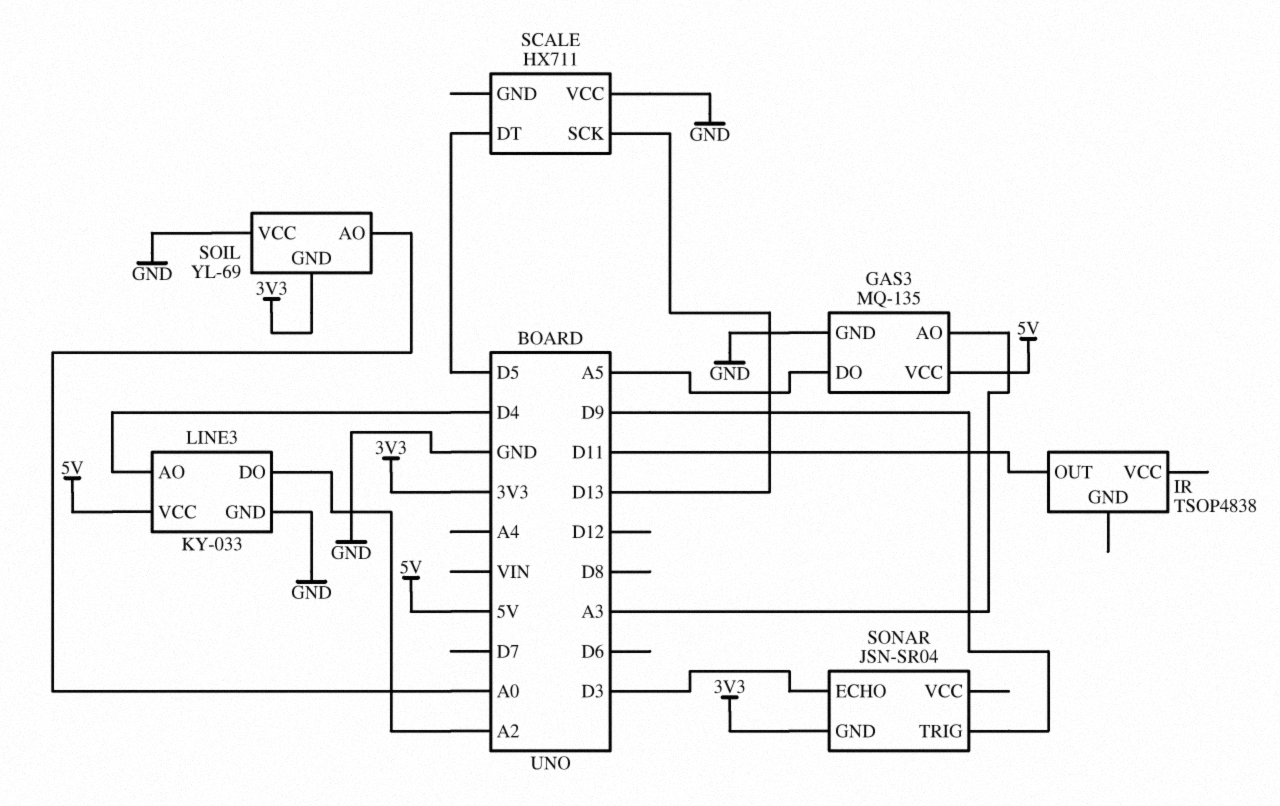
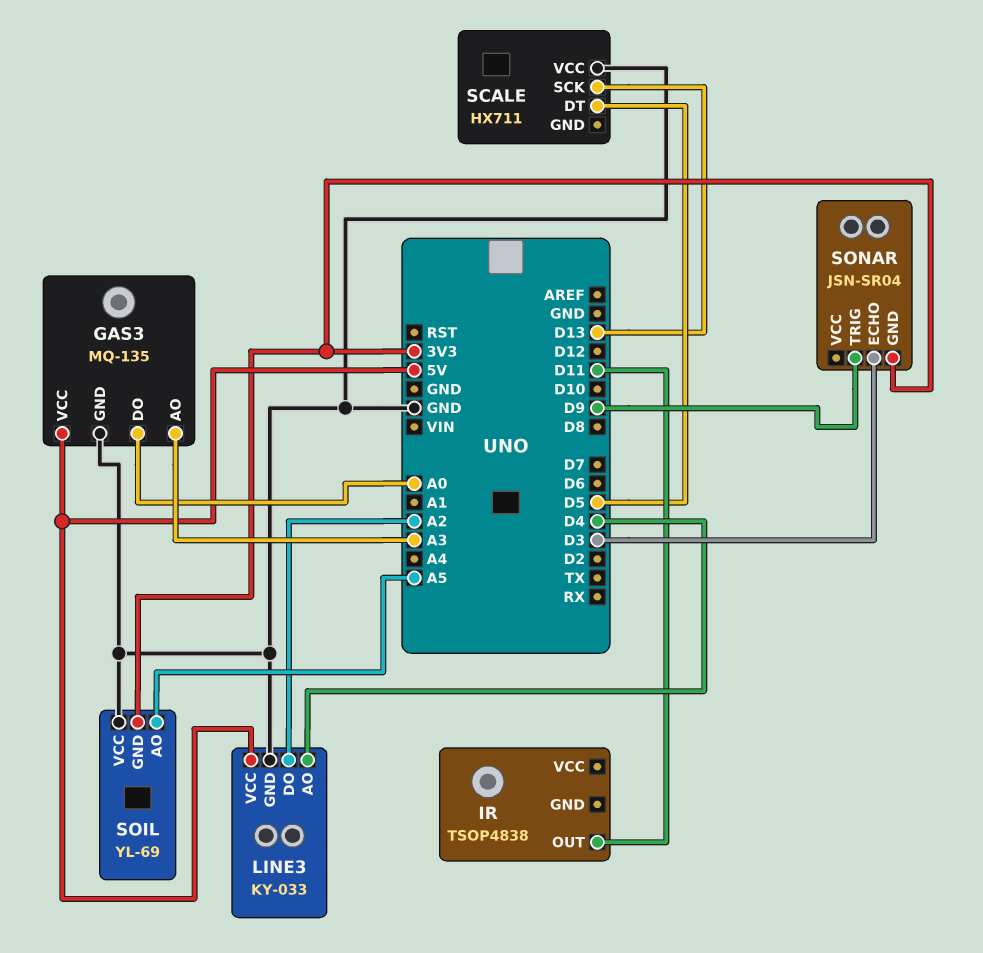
GAS3 pin DO: A5 -> A0
SOIL pin AO: A0 -> A5

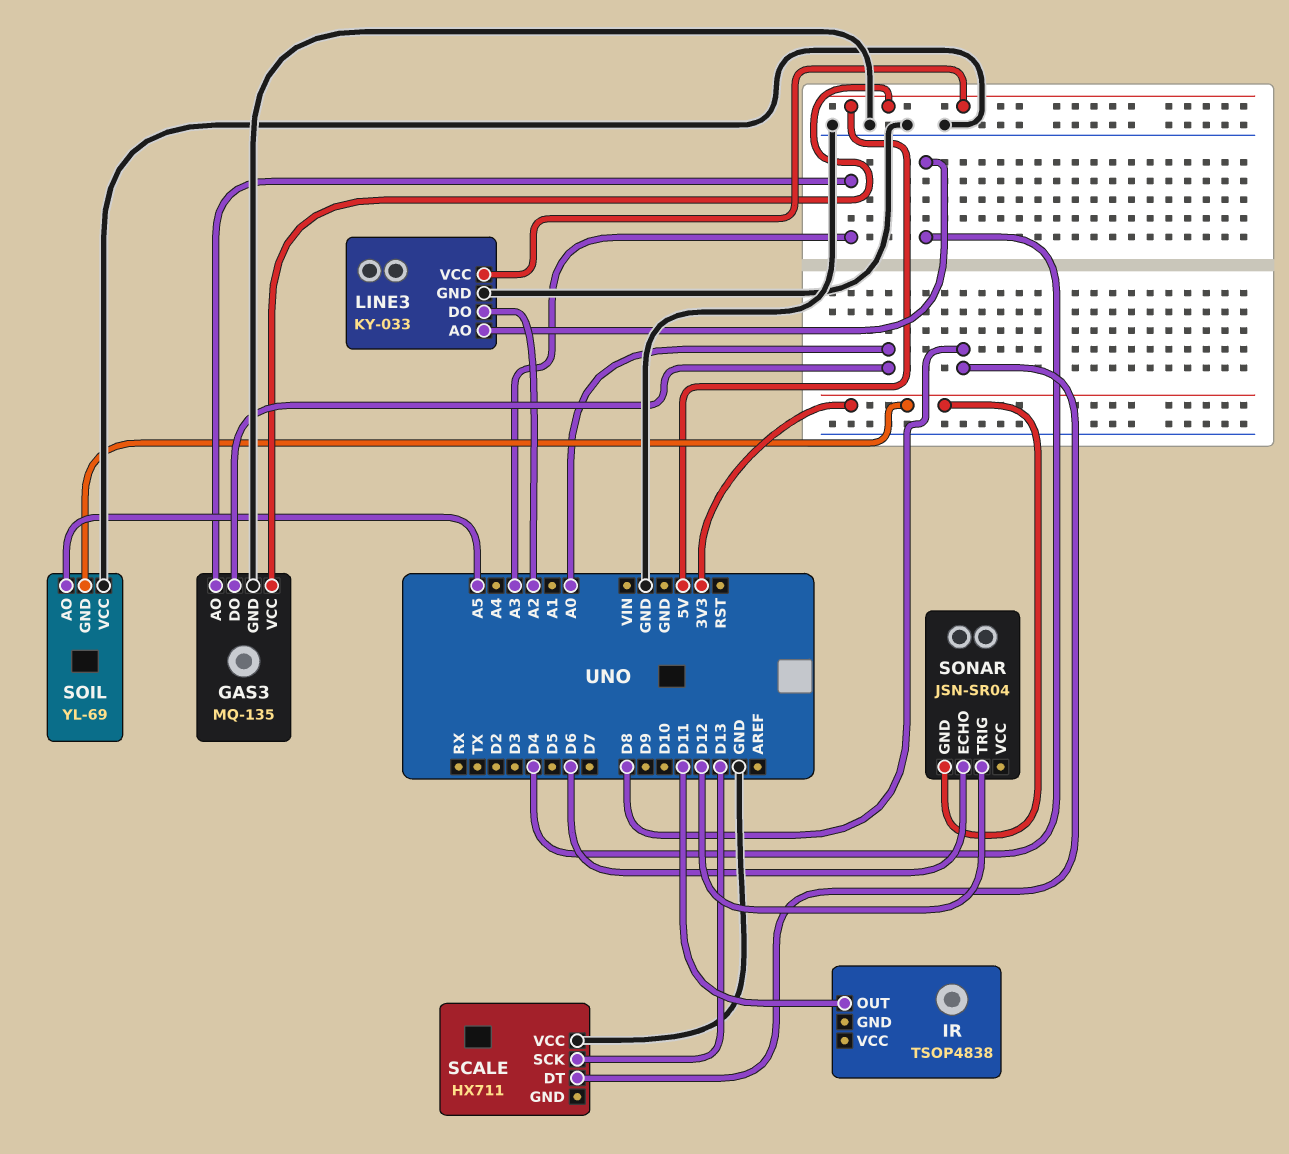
SCALE pin DT: D5 -> D8
SONAR pin ECHO: D3 -> D6
SONAR pin TRIG: D9 -> D12

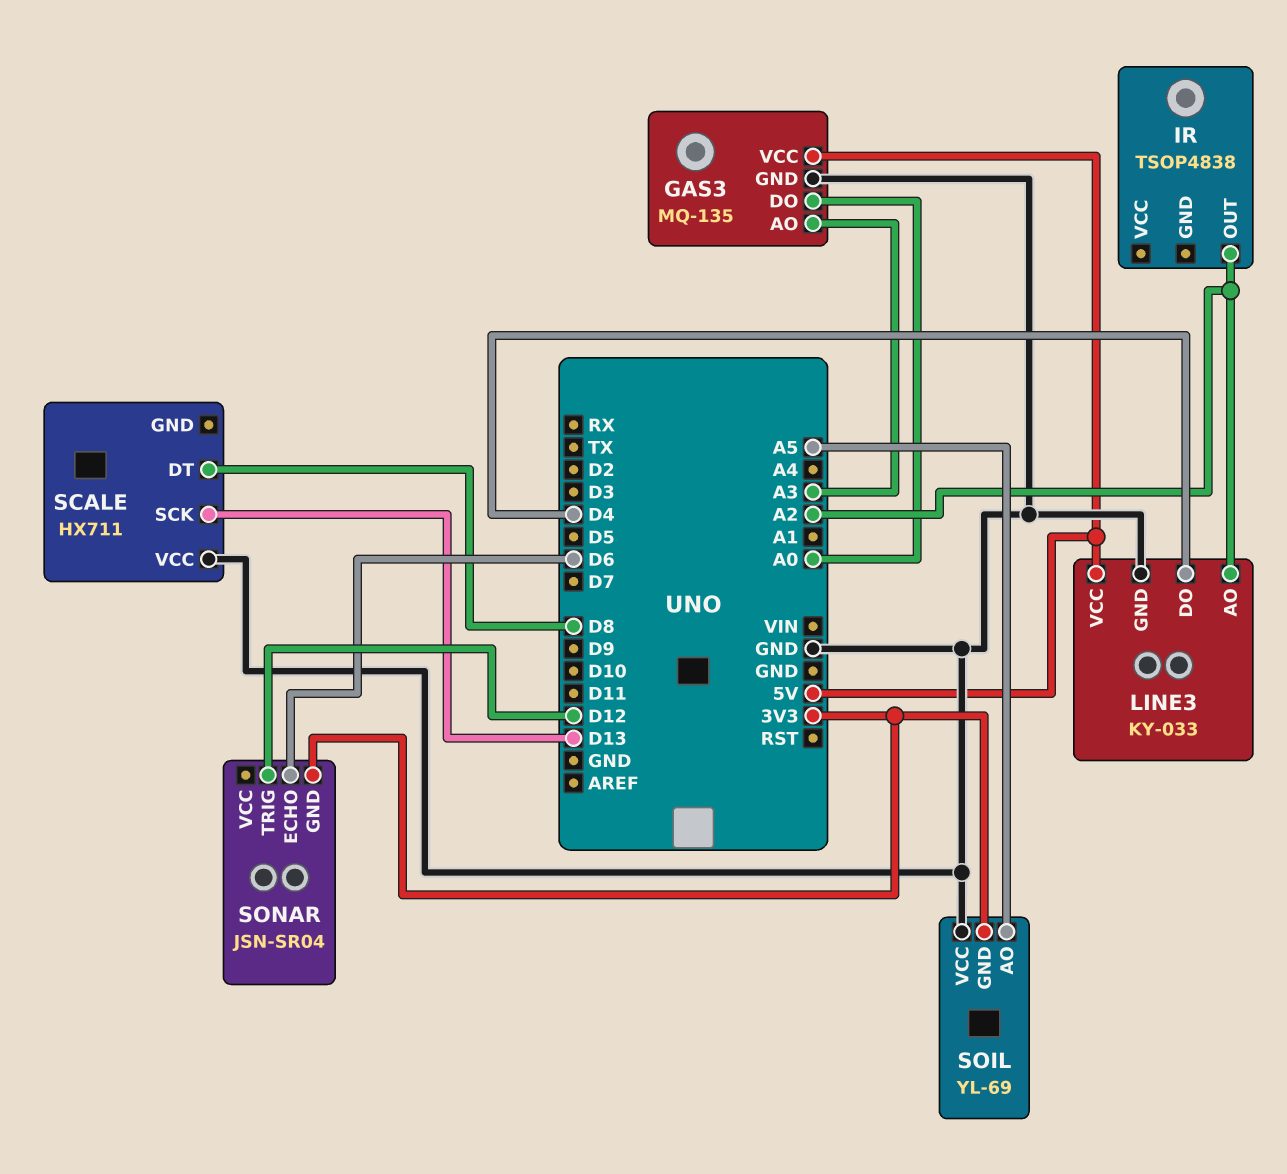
IR pin OUT: D11 -> A2
LINE3 pin AO: D4 -> A2
LINE3 pin DO: A2 -> D4

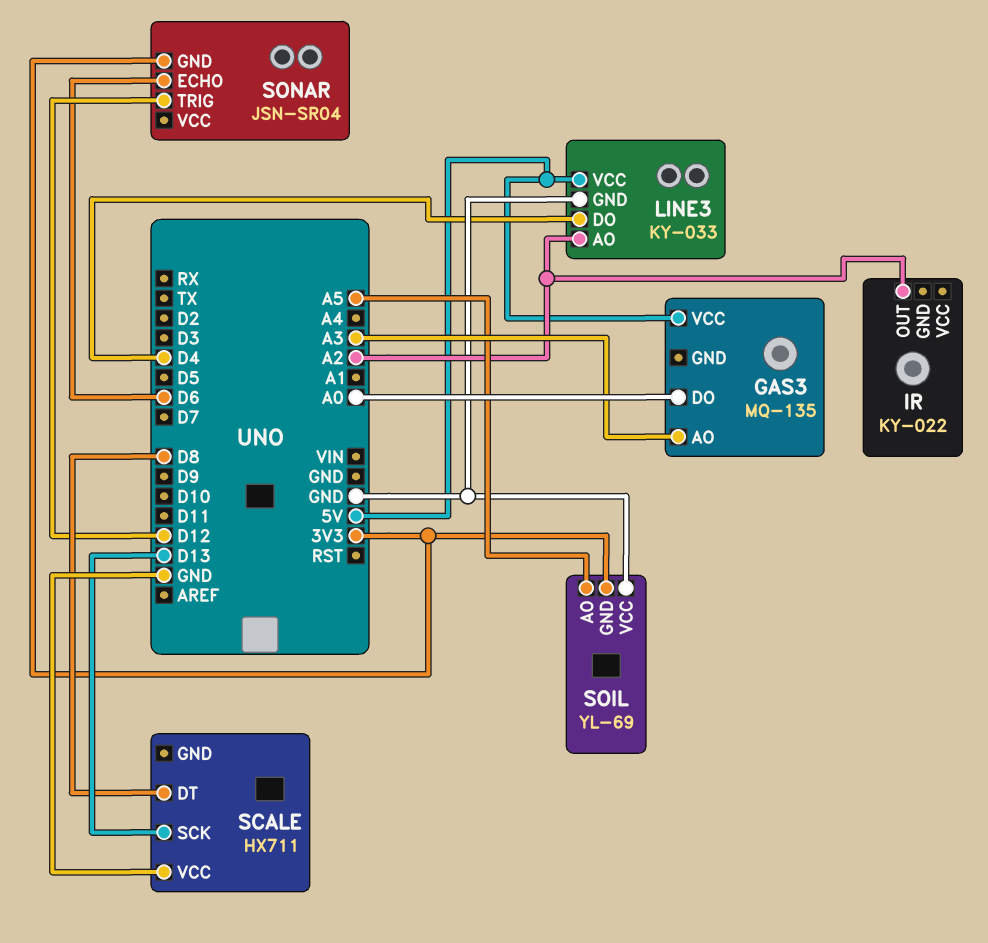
GAS3 pin GND: GND -> none
IR: TSOP4838 -> KY-022

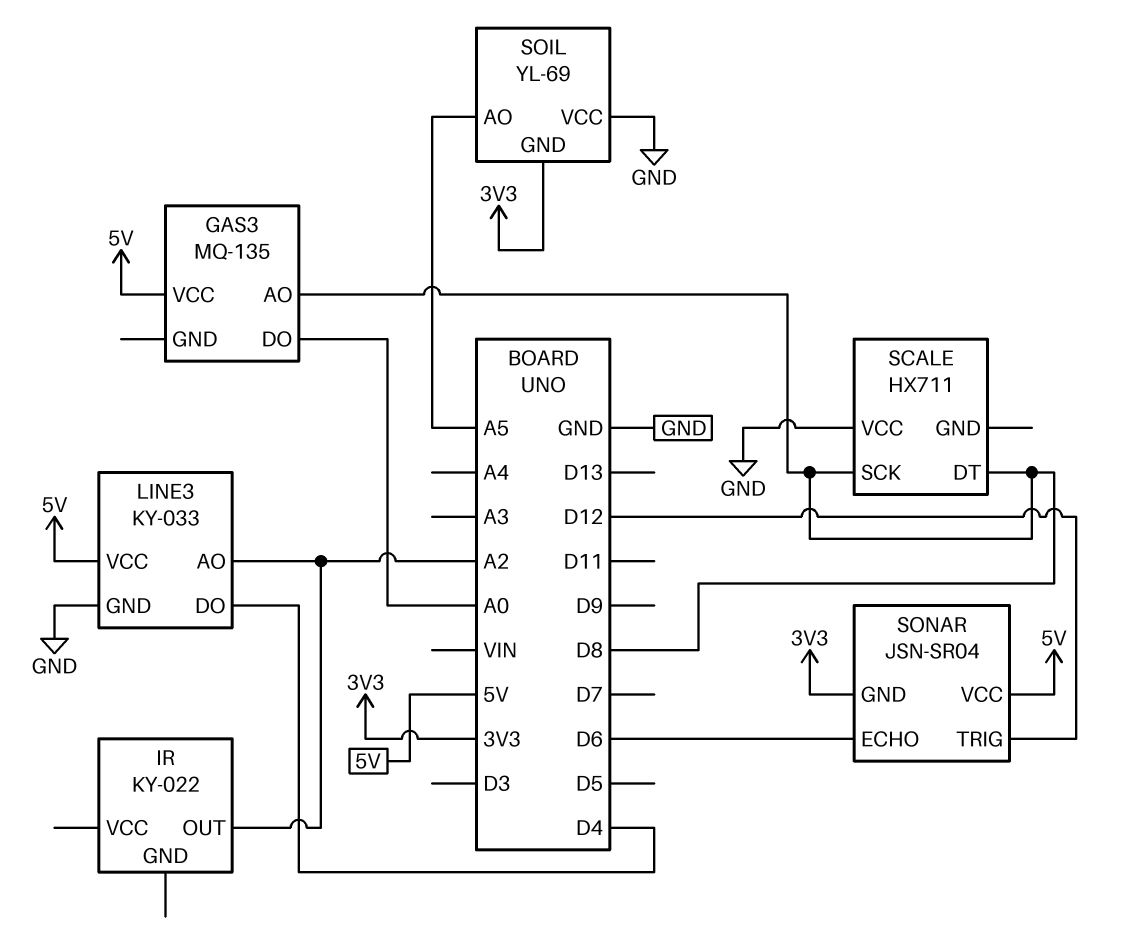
GAS3 pin AO: A3 -> D8
SCALE pin SCK: D13 -> D8
SONAR pin VCC: none -> 5V

